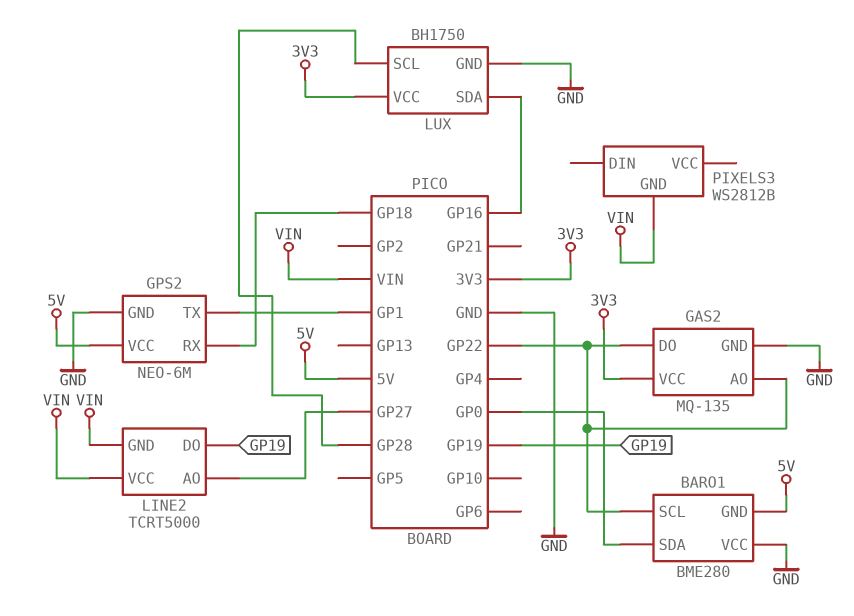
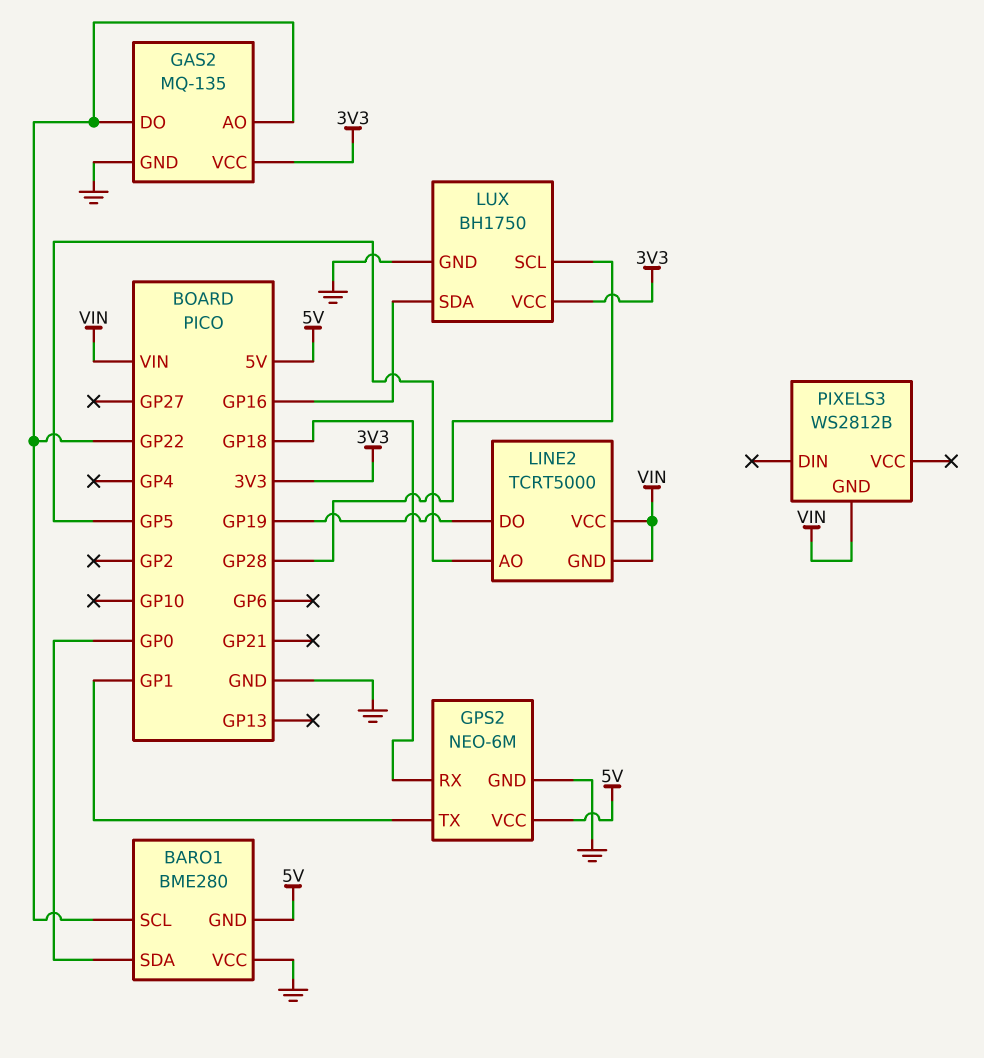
LINE2 pin AO: GP27 -> GP5

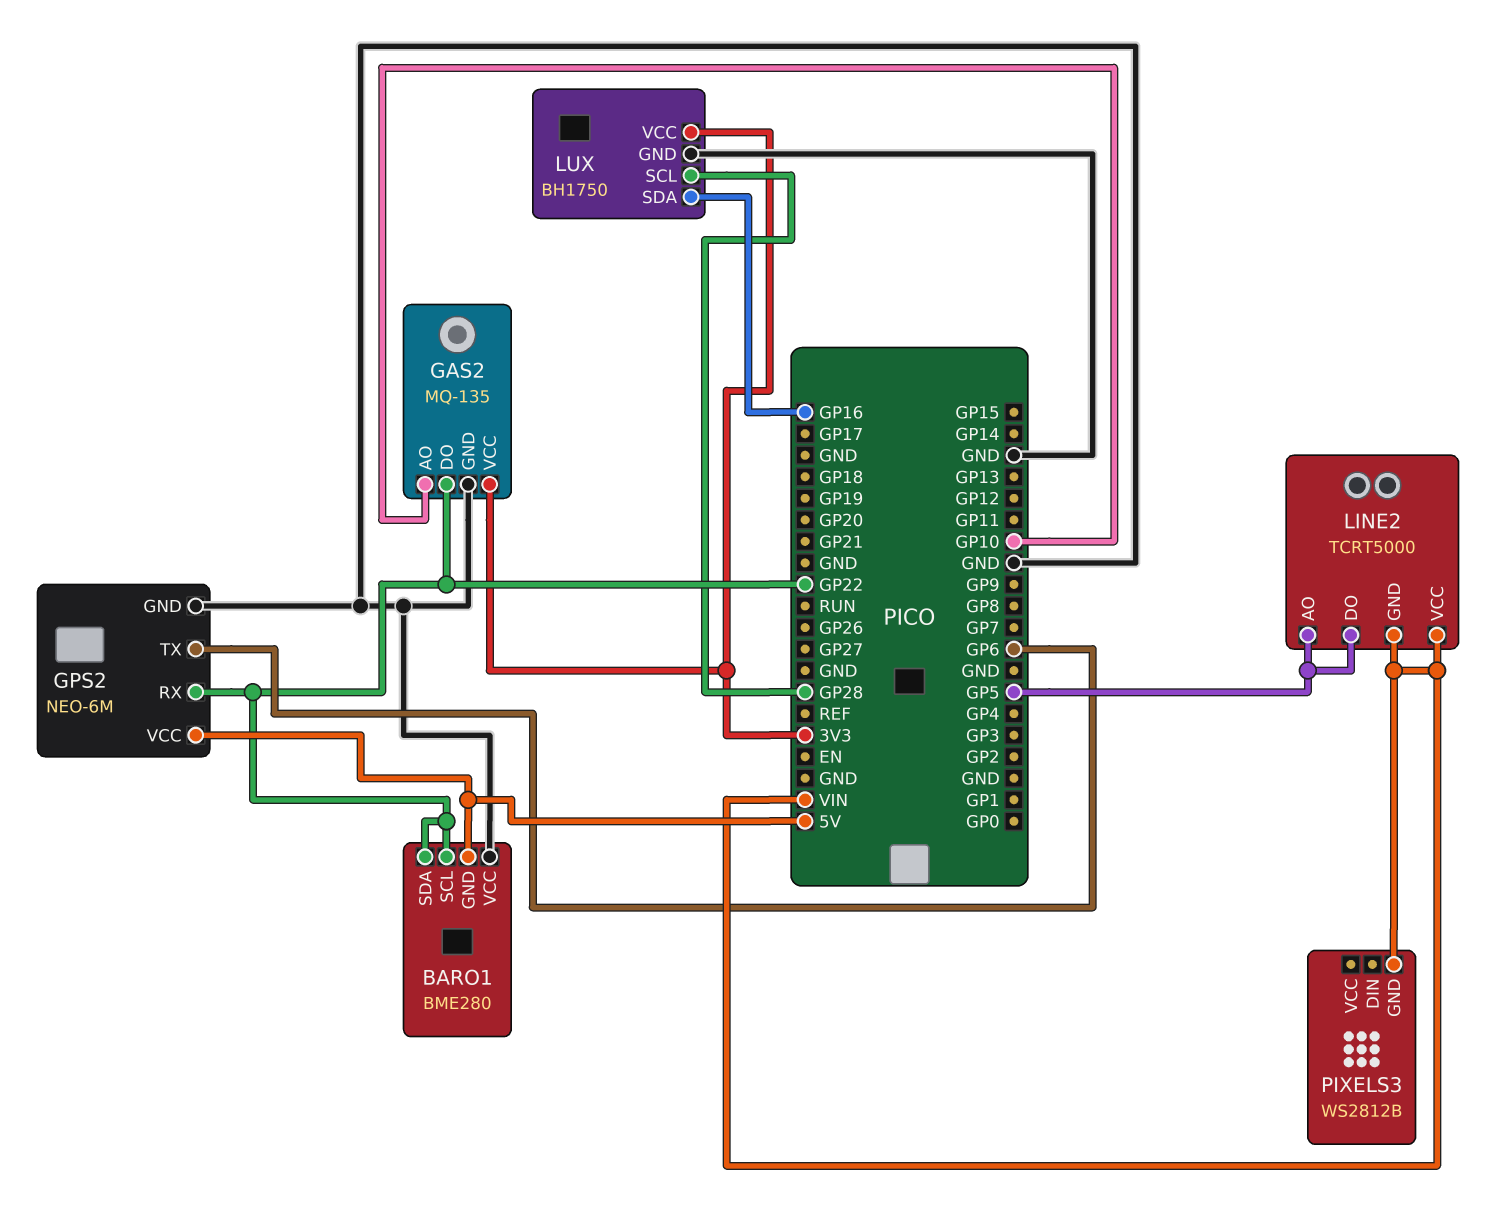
BARO1 pin SDA: GP0 -> GP22
GAS2 pin AO: GP22 -> GP10
GPS2 pin RX: GP18 -> GP22
GPS2 pin TX: GP1 -> GP6
LINE2 pin DO: GP19 -> GP5

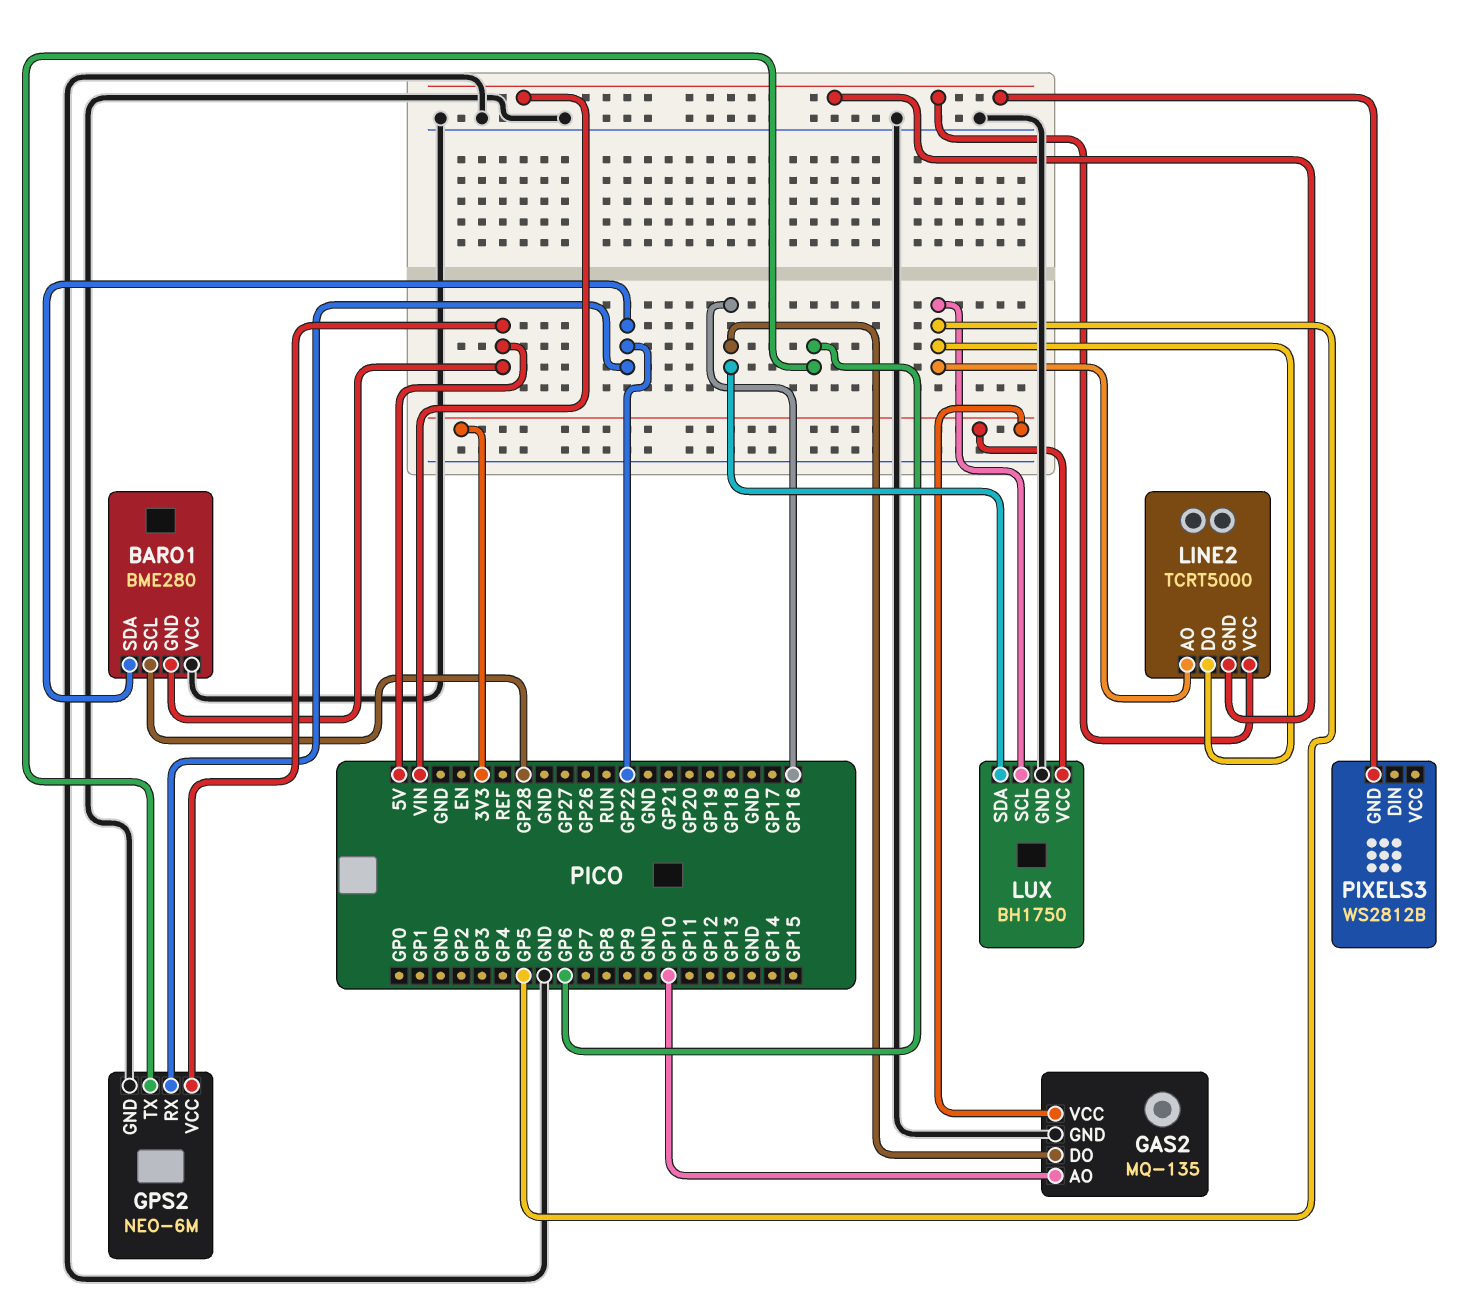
BARO1 pin SCL: GP22 -> GP28
GAS2 pin DO: GP22 -> GP16
LUX pin SCL: GP28 -> GP5

